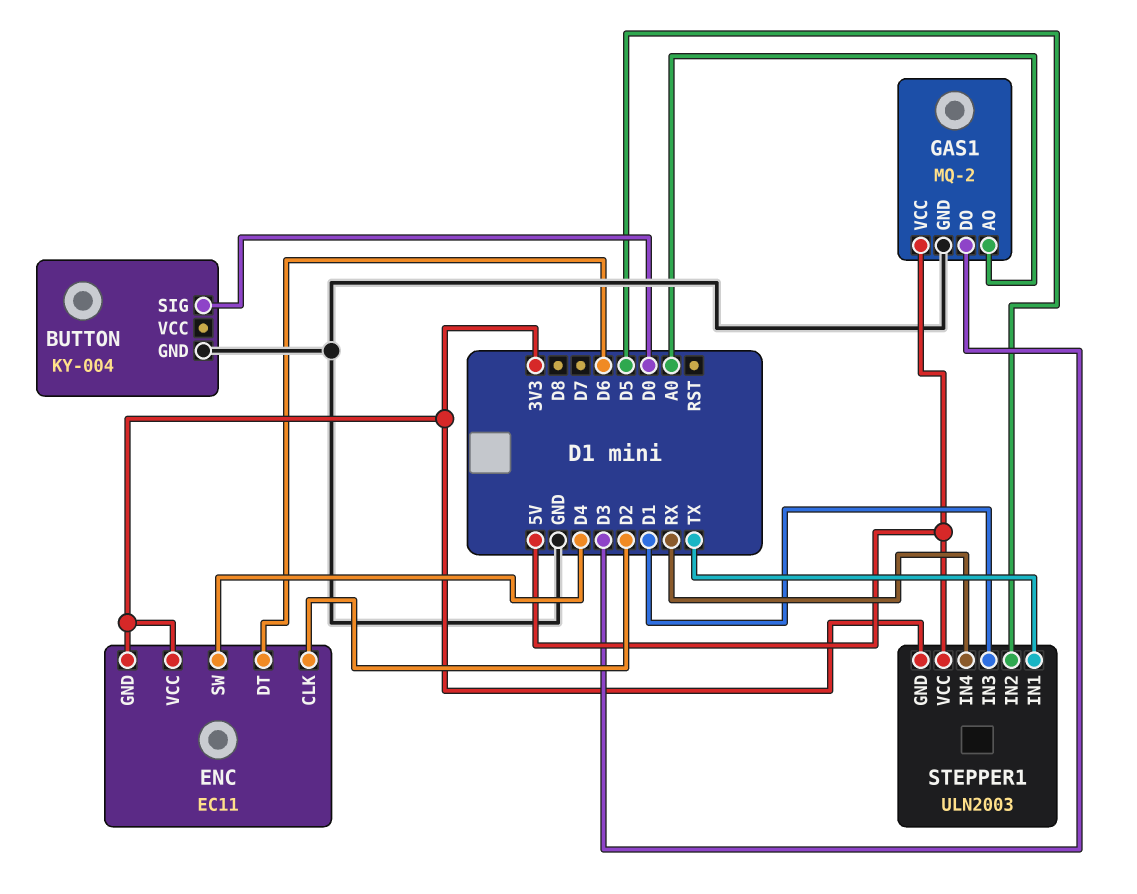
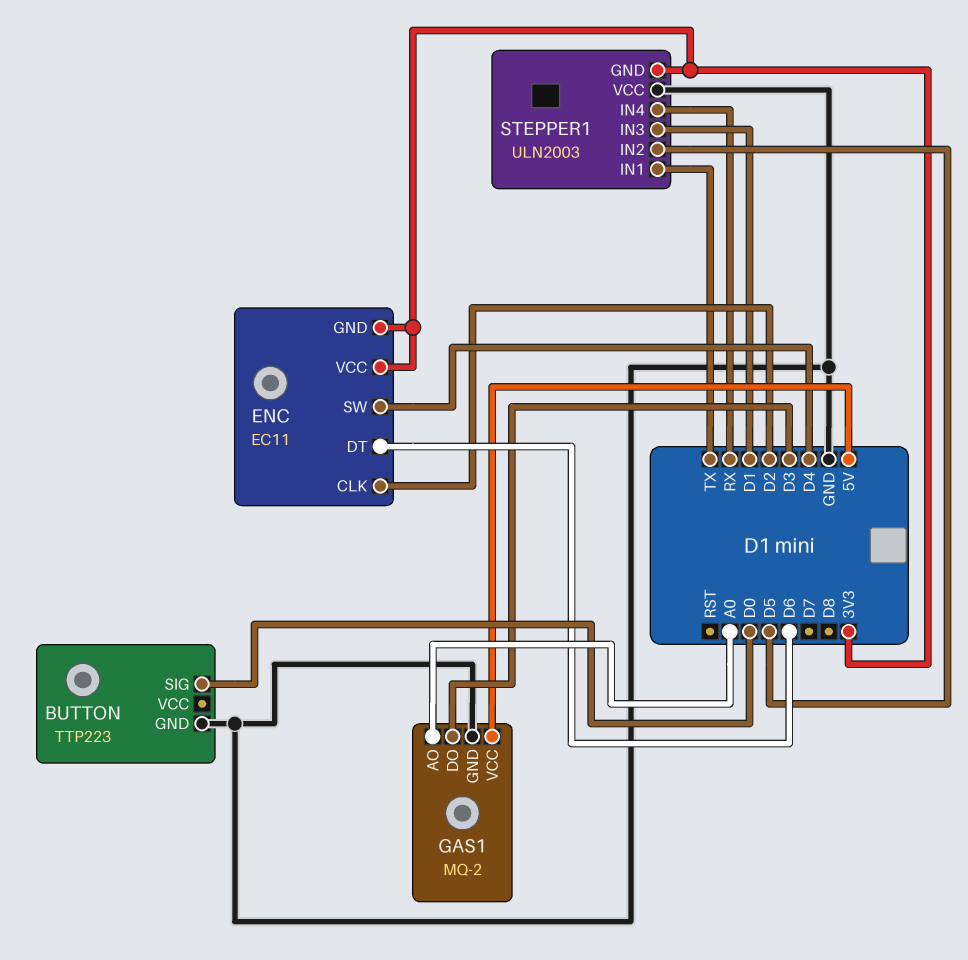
BUTTON: KY-004 -> TTP223
STEPPER1 pin VCC: 5V -> GND

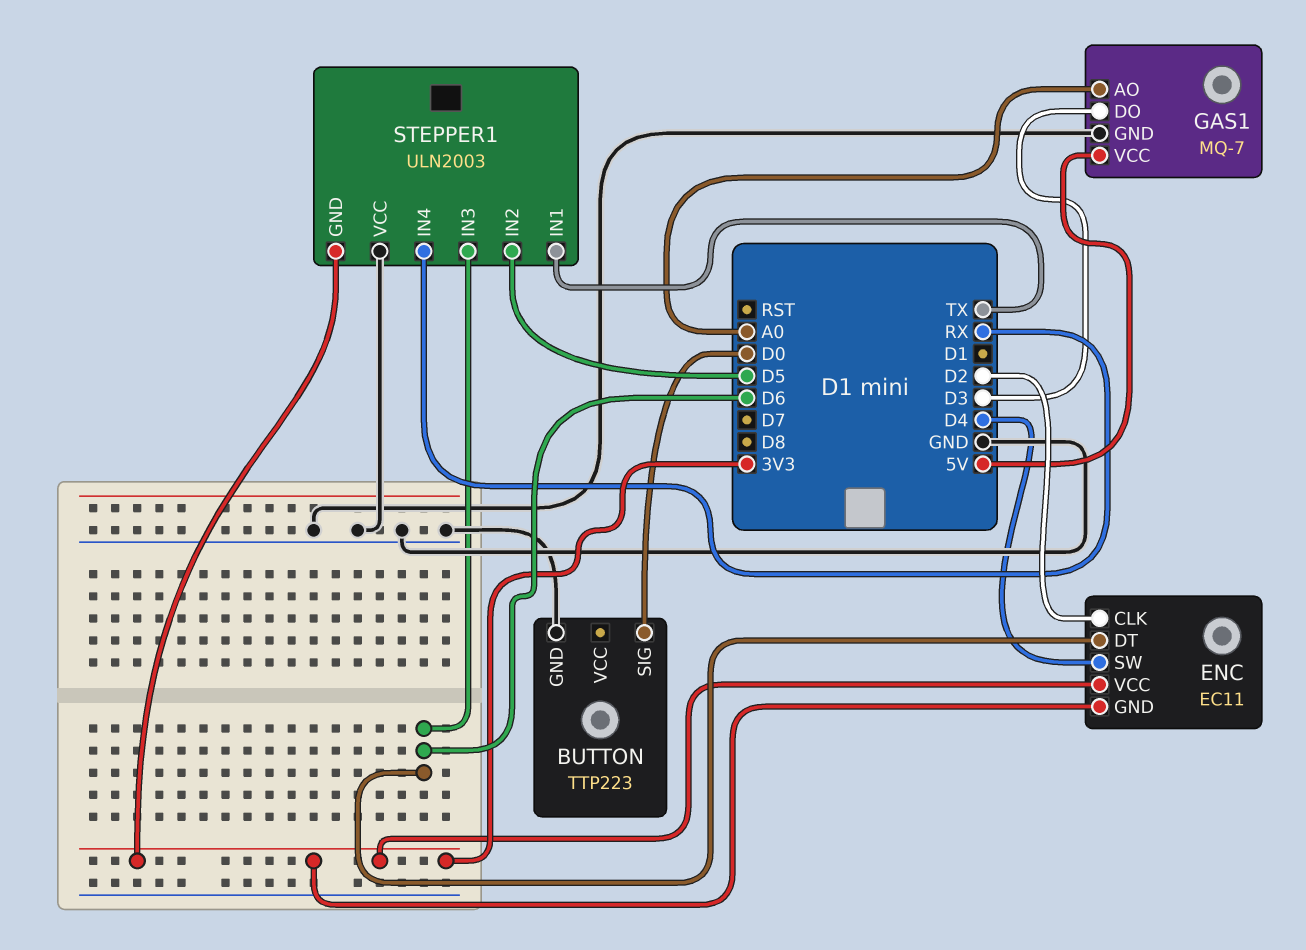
GAS1: MQ-2 -> MQ-7
STEPPER1 pin IN3: D1 -> D6

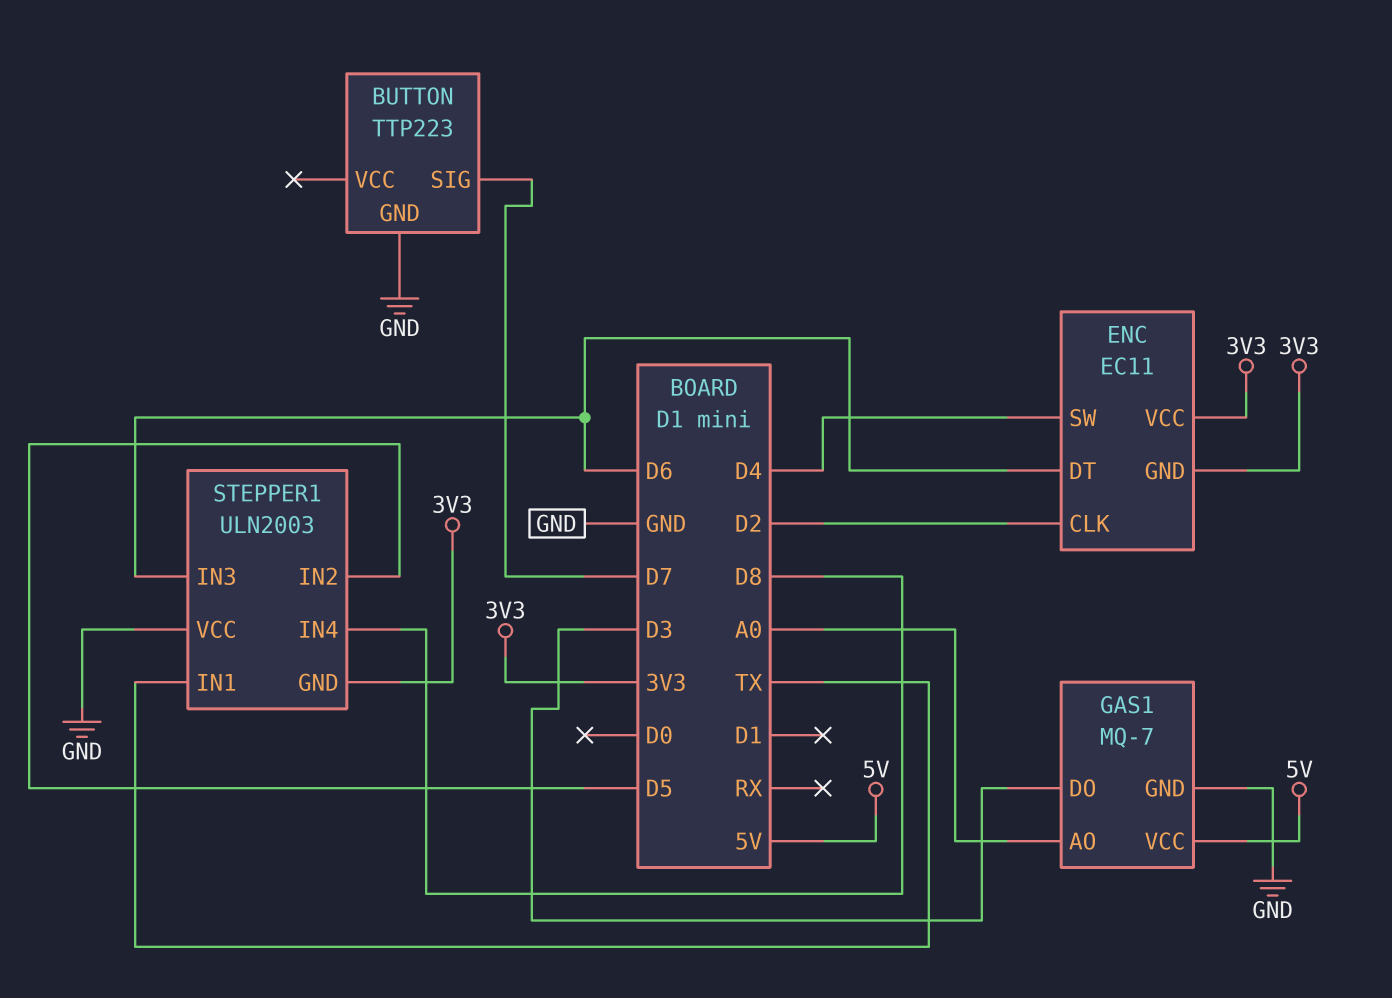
BUTTON pin SIG: D0 -> D7
STEPPER1 pin IN4: RX -> D8

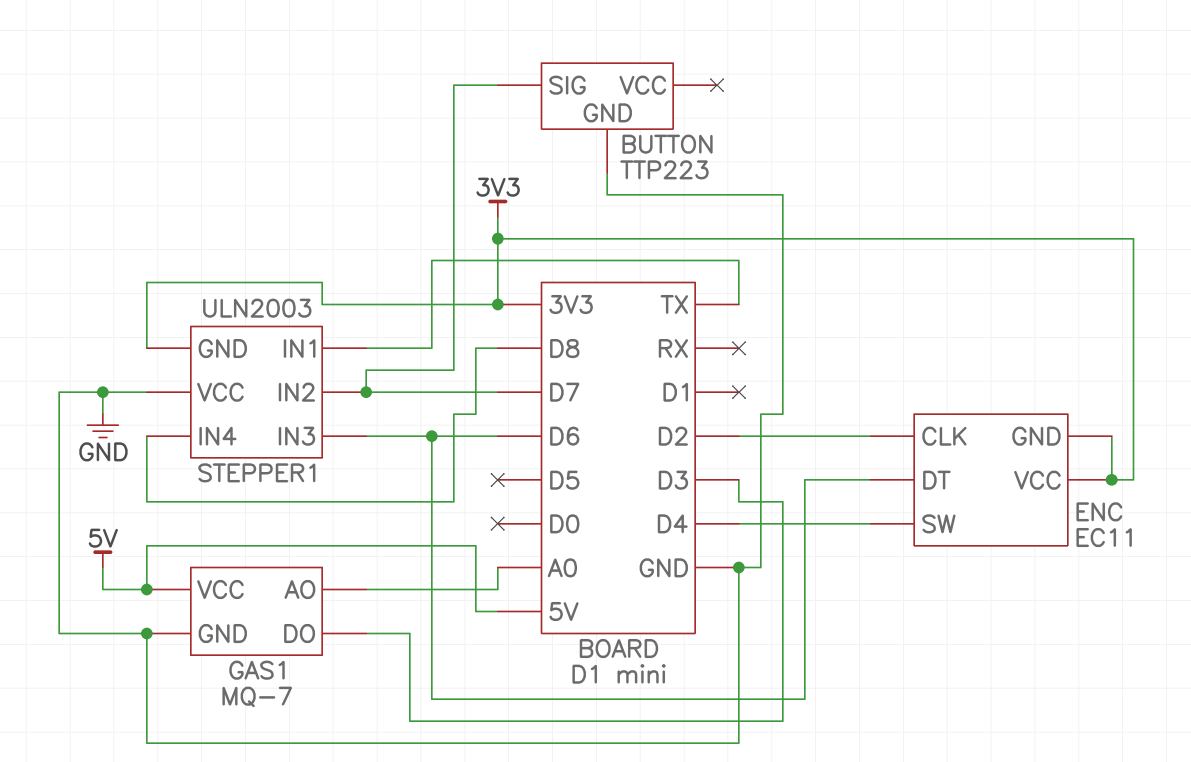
STEPPER1 pin IN2: D5 -> D7

